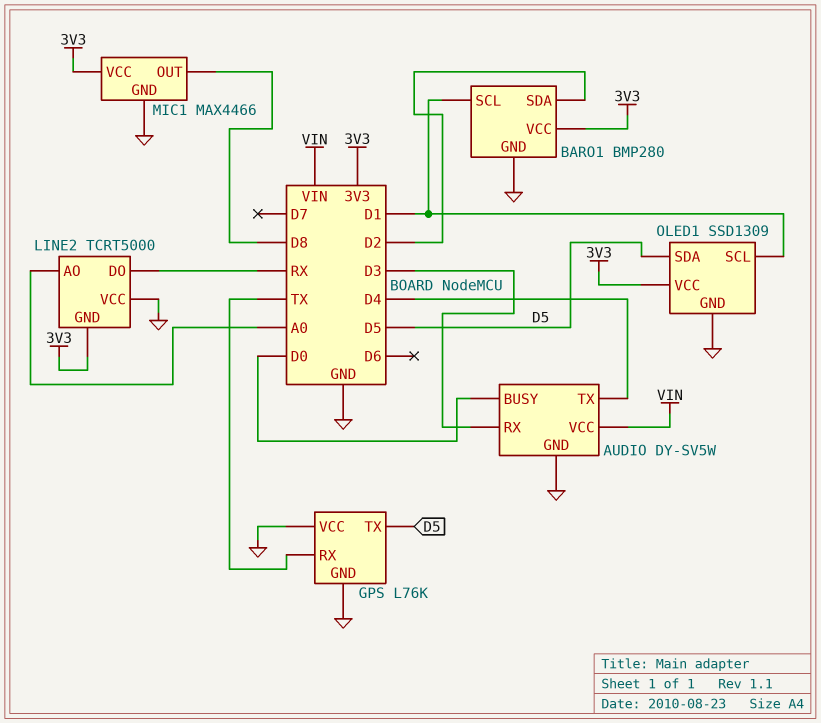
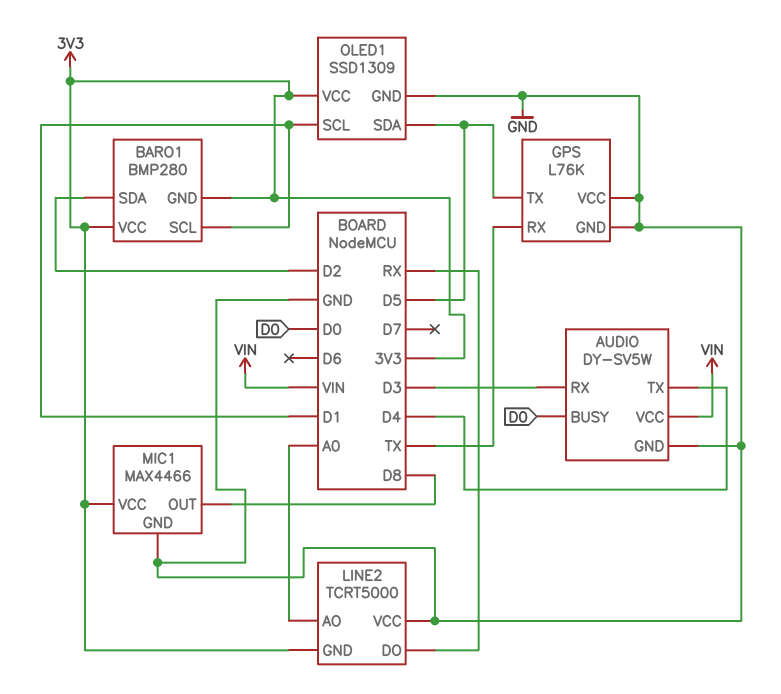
BARO1 pin GND: GND -> 3V3

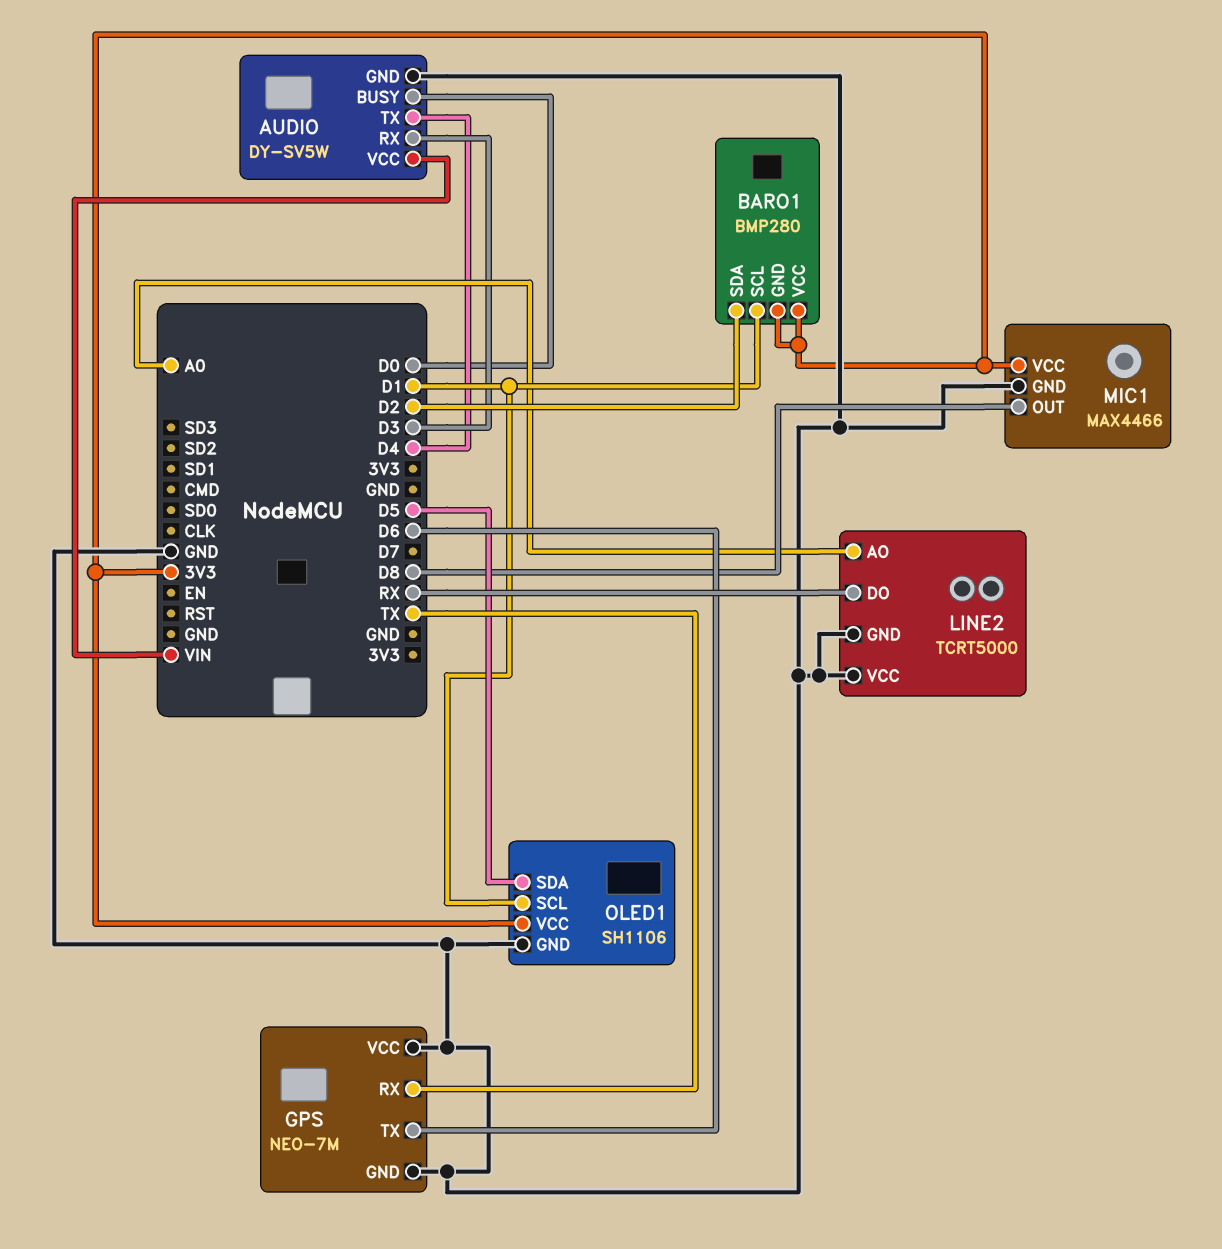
GPS: L76K -> NEO-7M
GPS pin TX: D5 -> D6
LINE2 pin GND: 3V3 -> GND
OLED1: SSD1309 -> SH1106

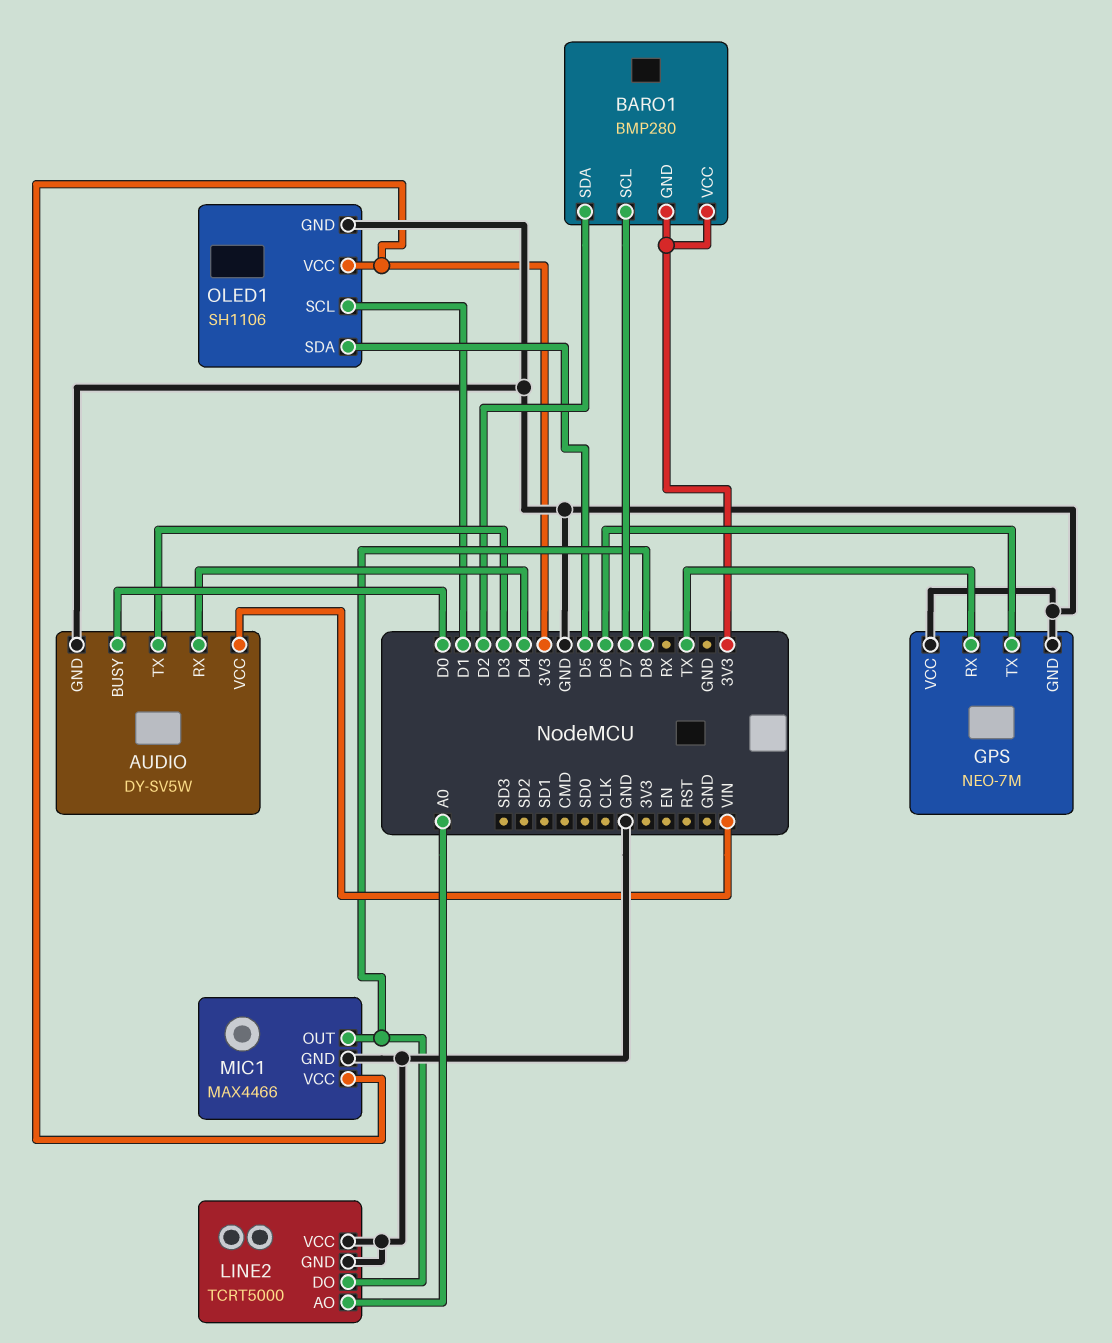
AUDIO pin RX: D3 -> D4
AUDIO pin TX: D4 -> D3
BARO1 pin SCL: D1 -> D7
LINE2 pin DO: RX -> D8

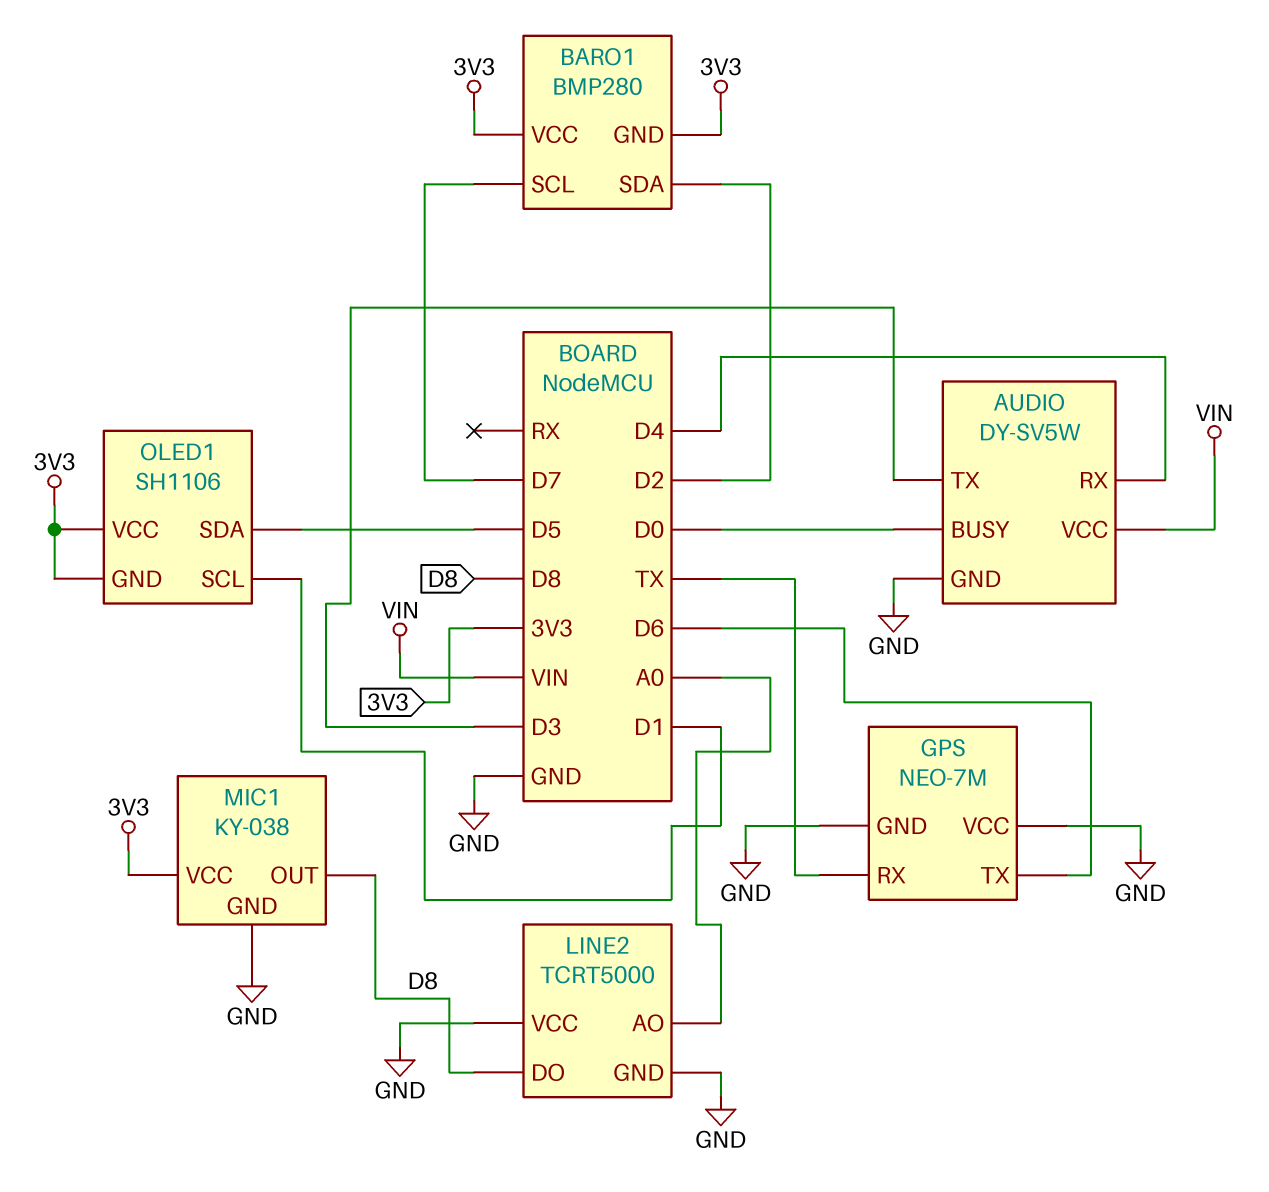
MIC1: MAX4466 -> KY-038
OLED1 pin GND: GND -> 3V3

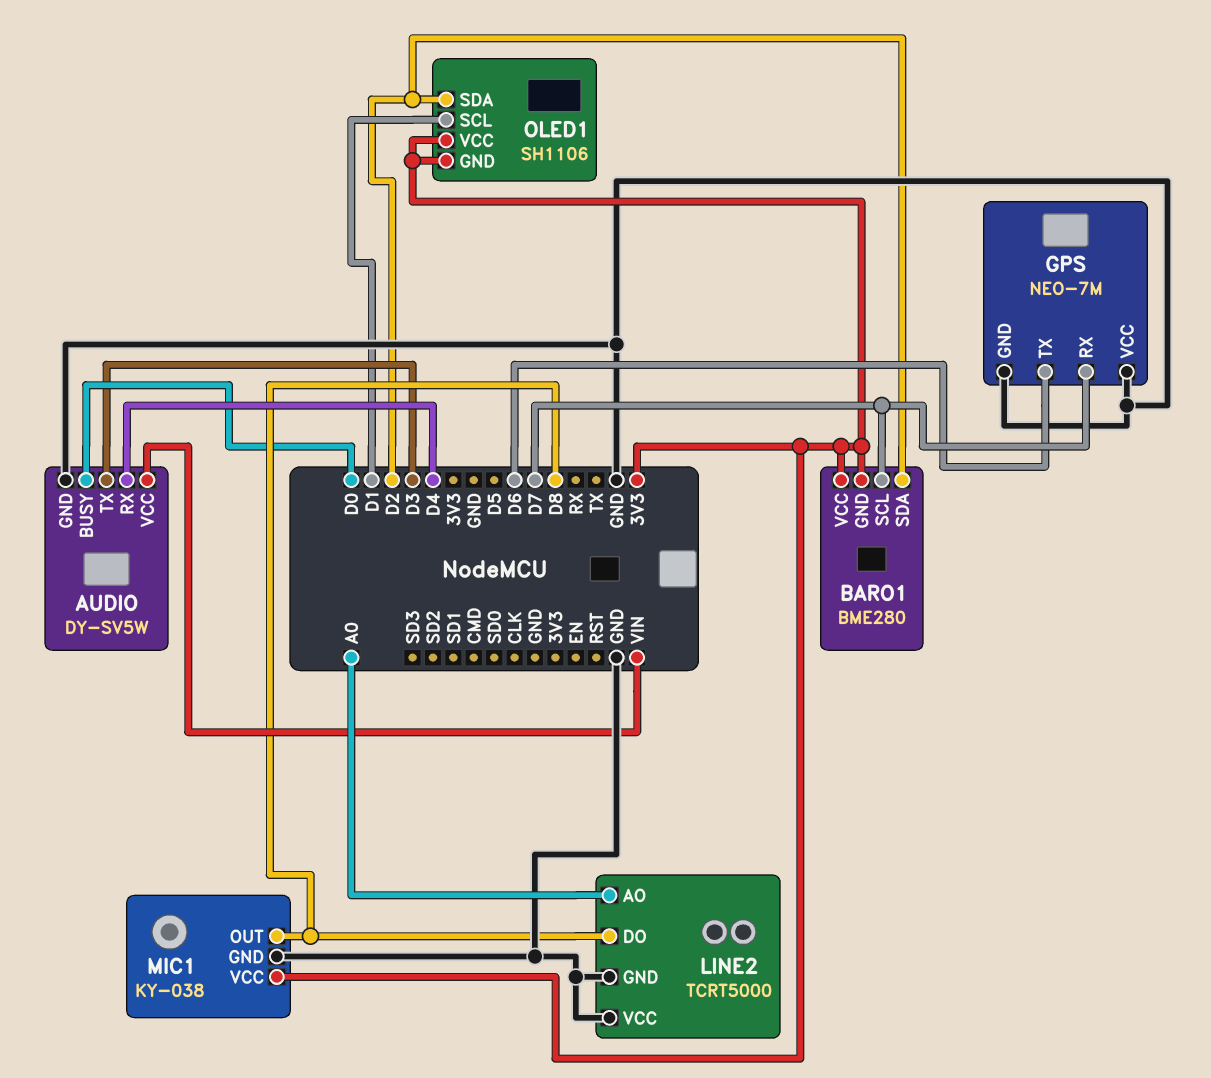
BARO1: BMP280 -> BME280
GPS pin RX: TX -> D7
OLED1 pin SDA: D5 -> D2

